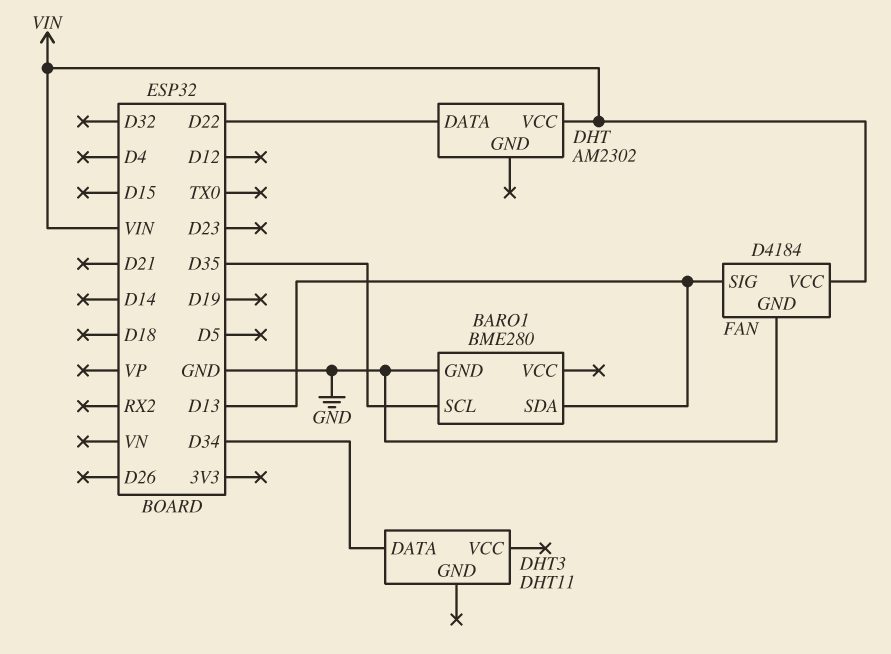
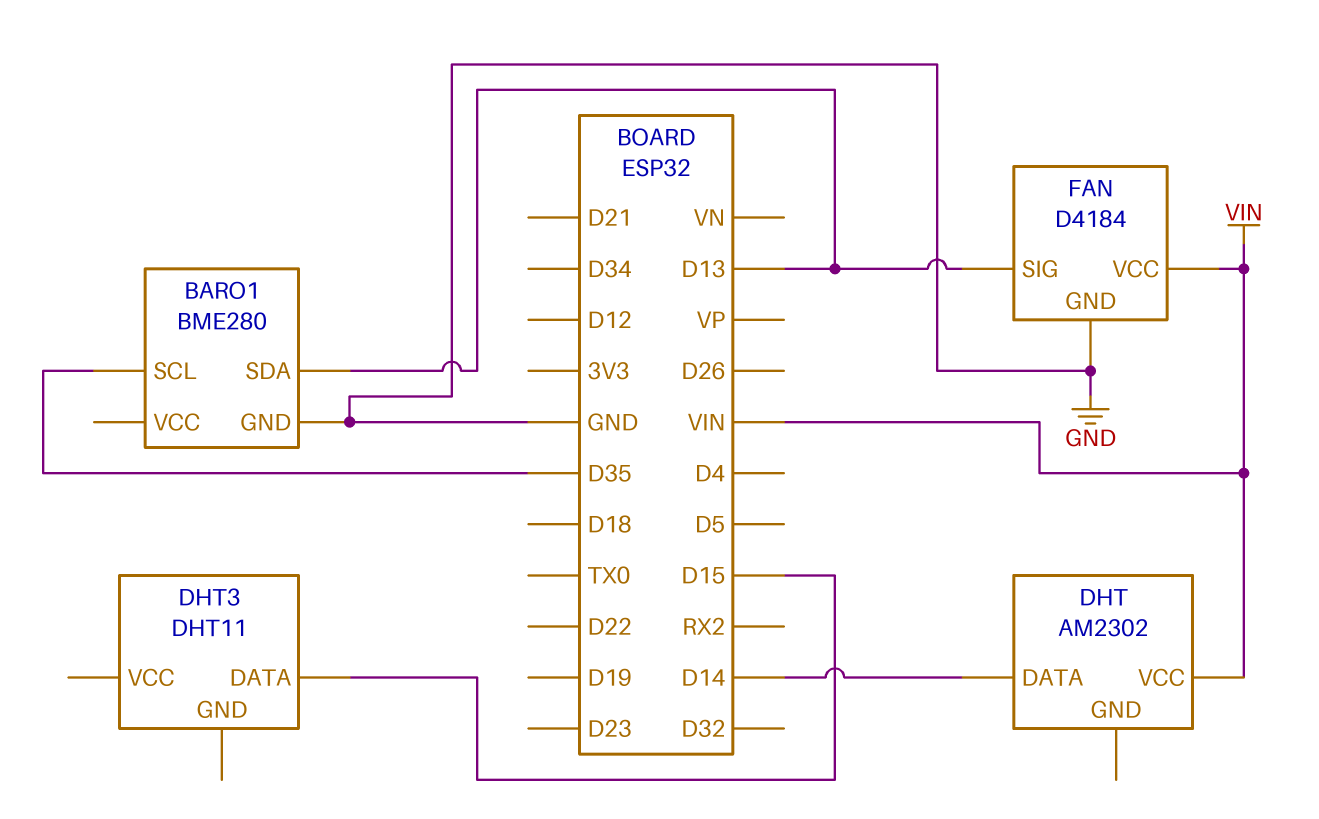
DHT pin DATA: D22 -> D14
DHT3 pin DATA: D34 -> D15

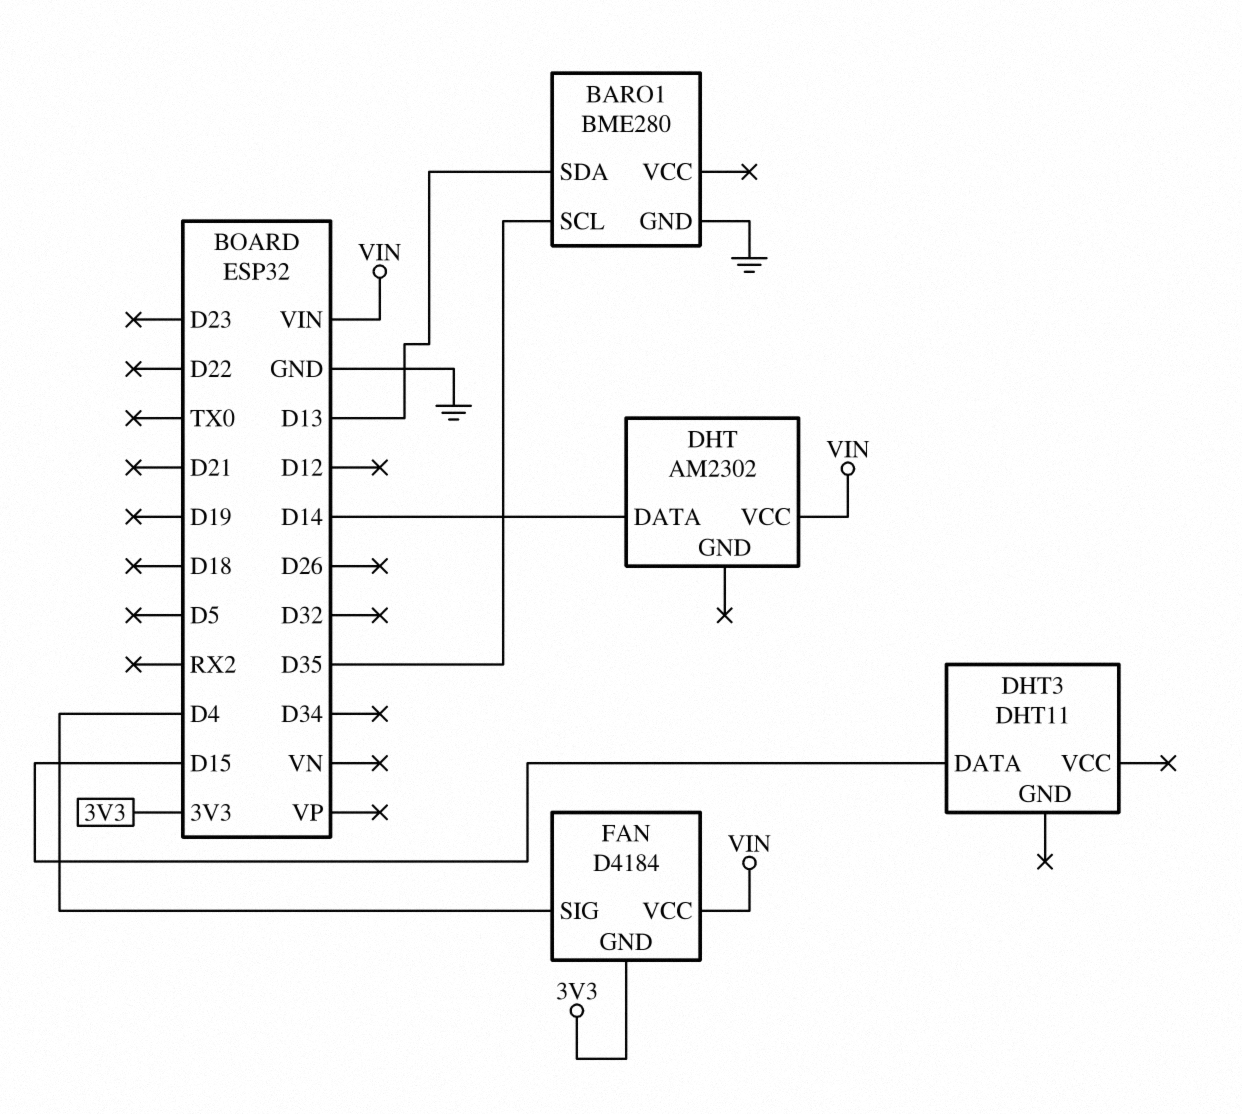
FAN pin GND: GND -> 3V3
FAN pin SIG: D13 -> D4

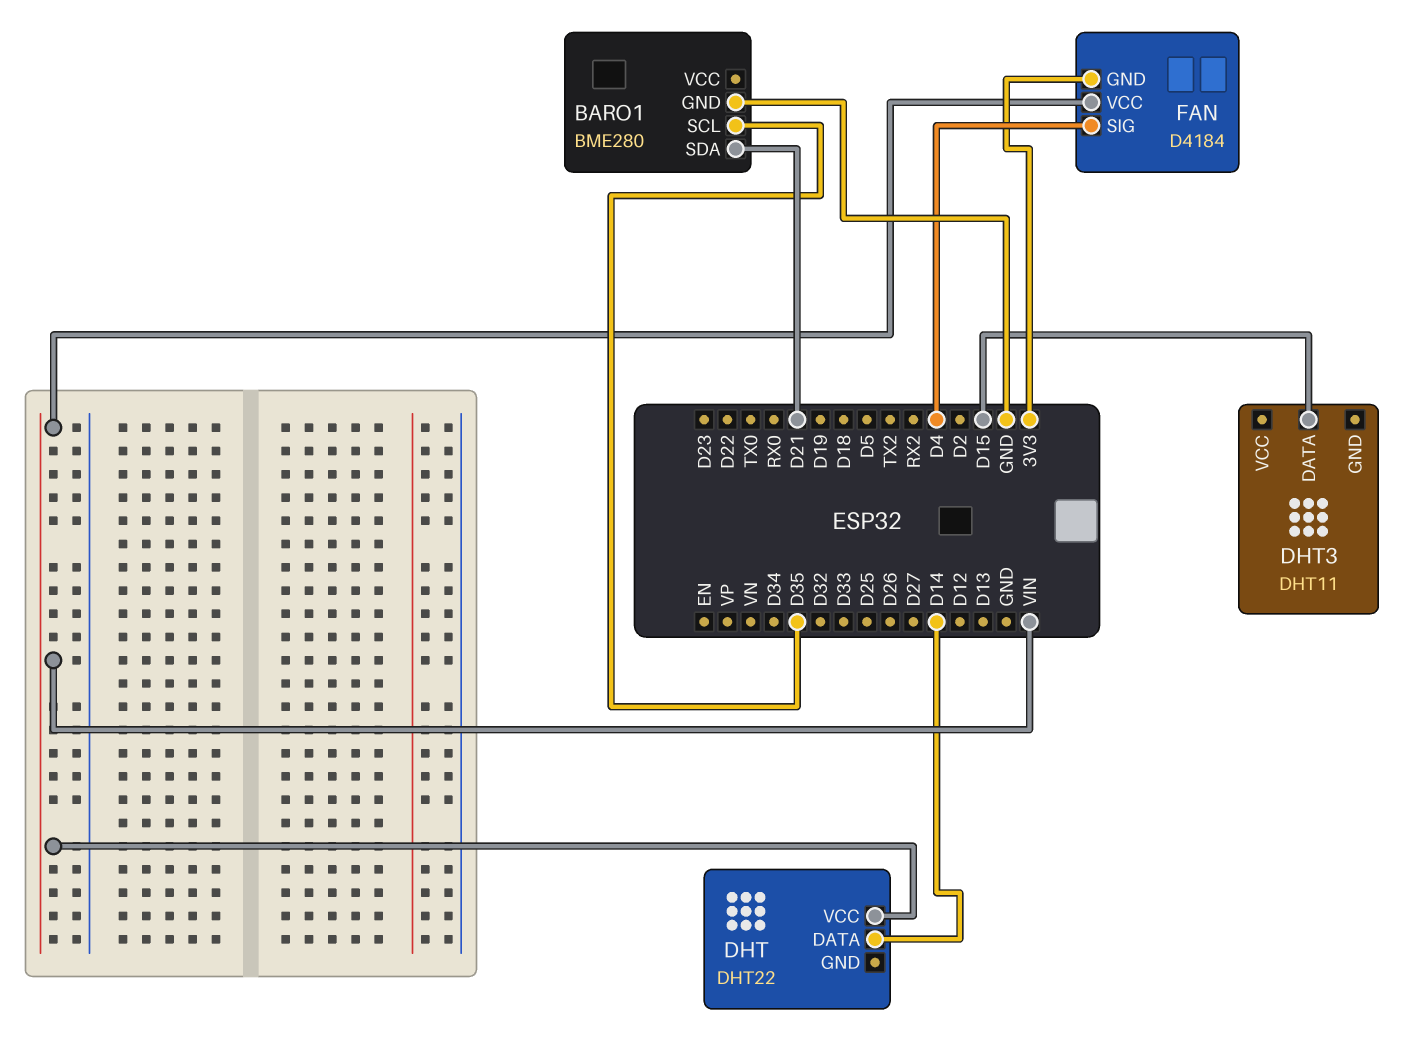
BARO1 pin SDA: D13 -> D21
DHT: AM2302 -> DHT22

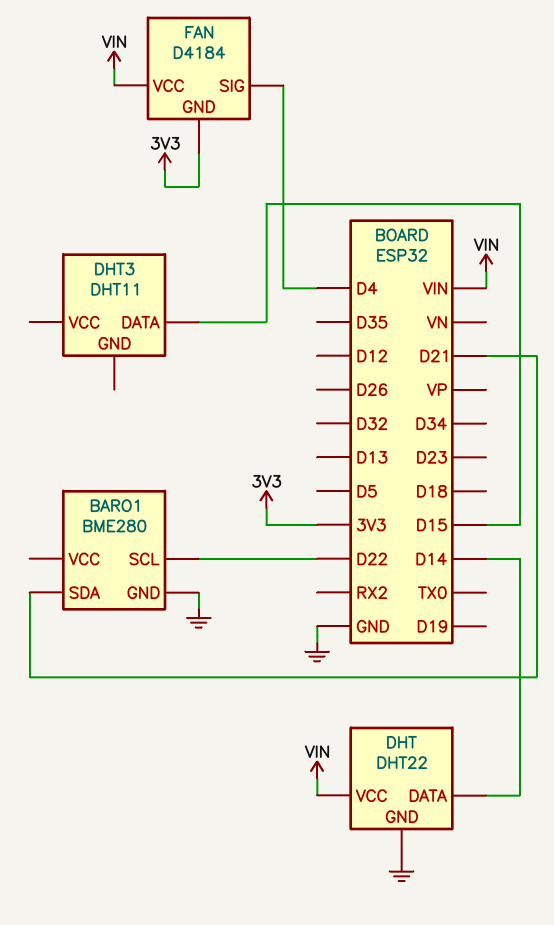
BARO1 pin SCL: D35 -> D22
DHT pin GND: none -> GND

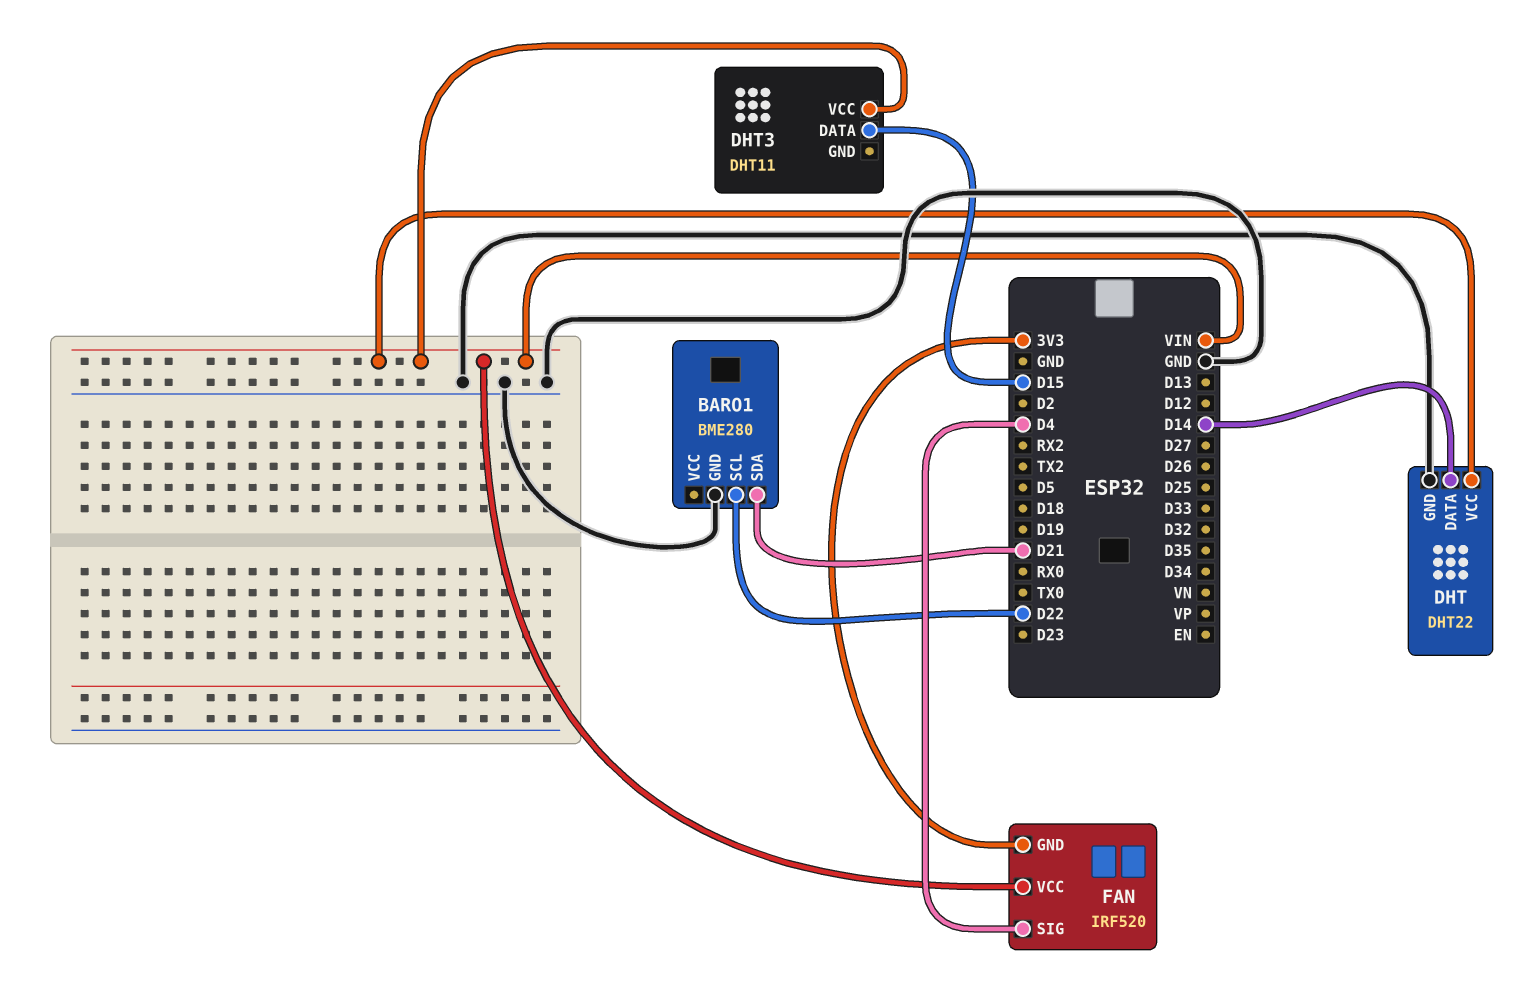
DHT3 pin VCC: none -> VIN
FAN: D4184 -> IRF520

